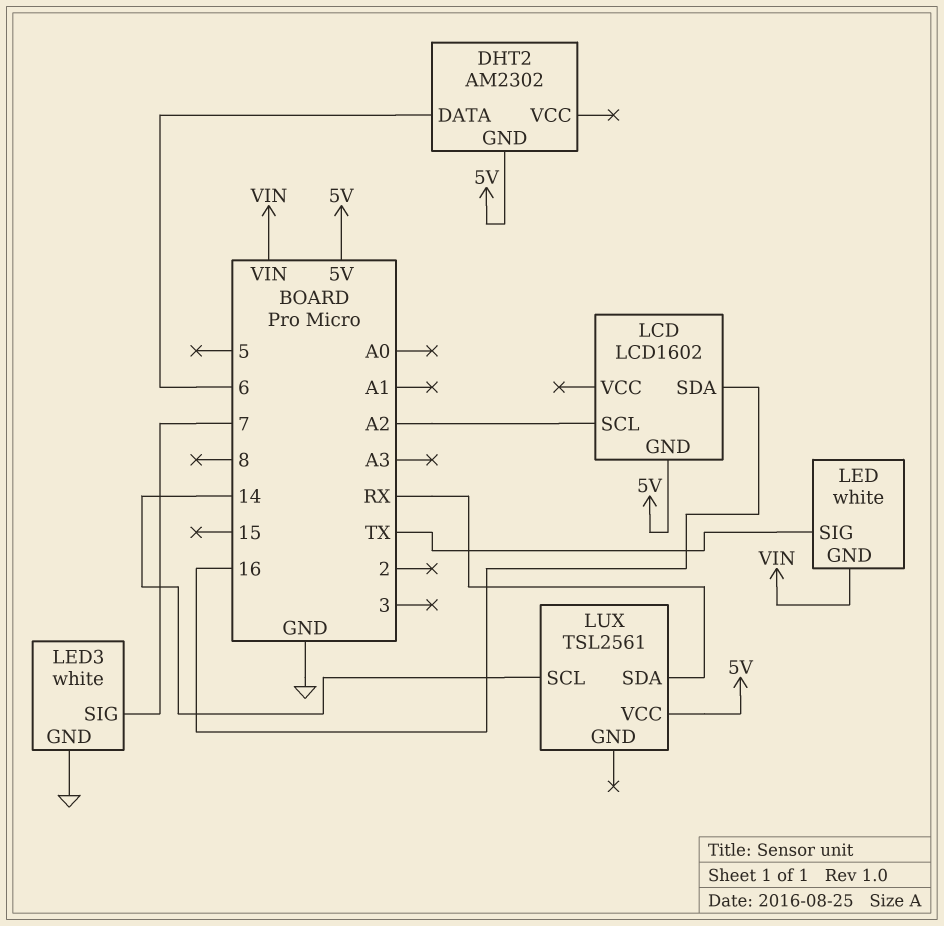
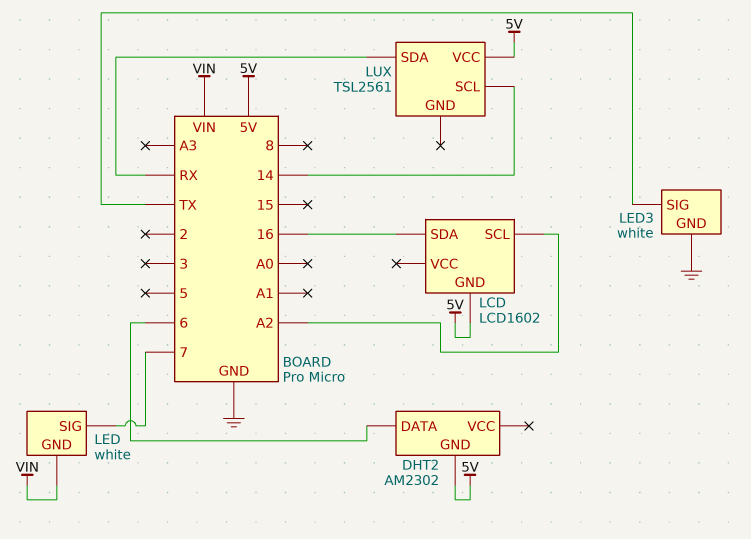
LED pin SIG: TX -> 7
LED3 pin SIG: 7 -> TX

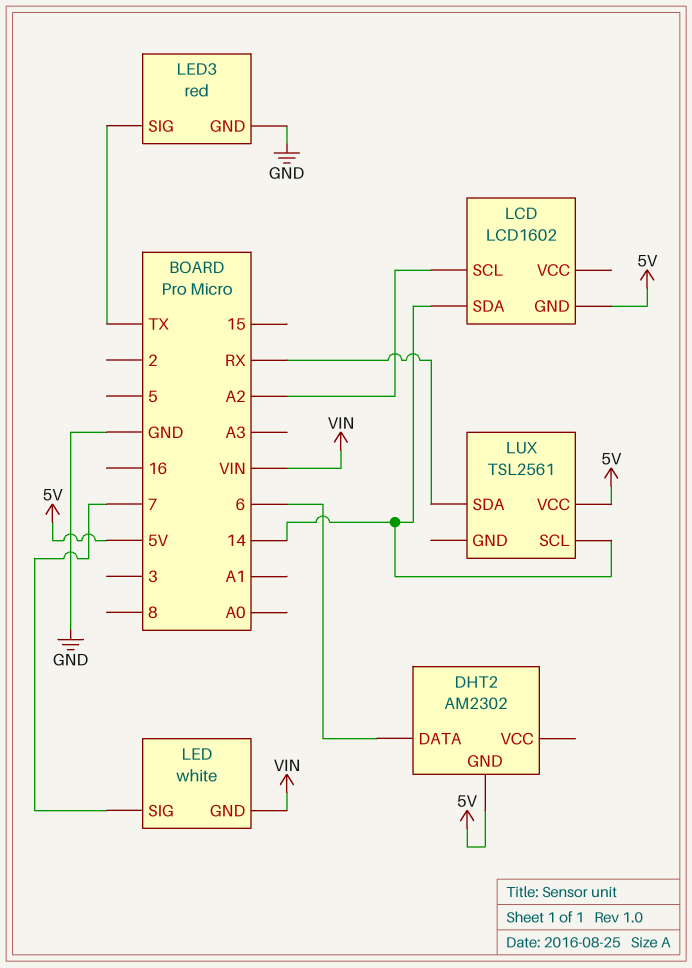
LCD pin SDA: 16 -> 14
LED3: white -> red

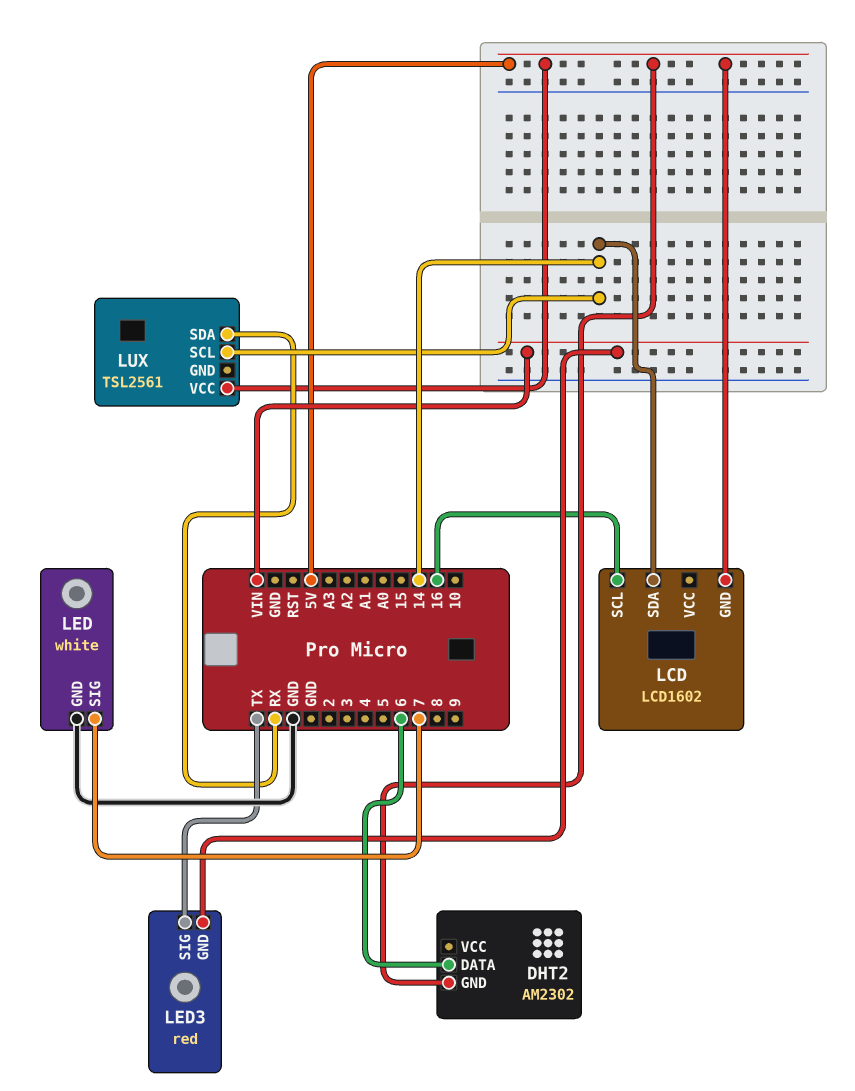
LCD pin SCL: A2 -> 16
LED pin GND: VIN -> GND
LED3 pin GND: GND -> VIN

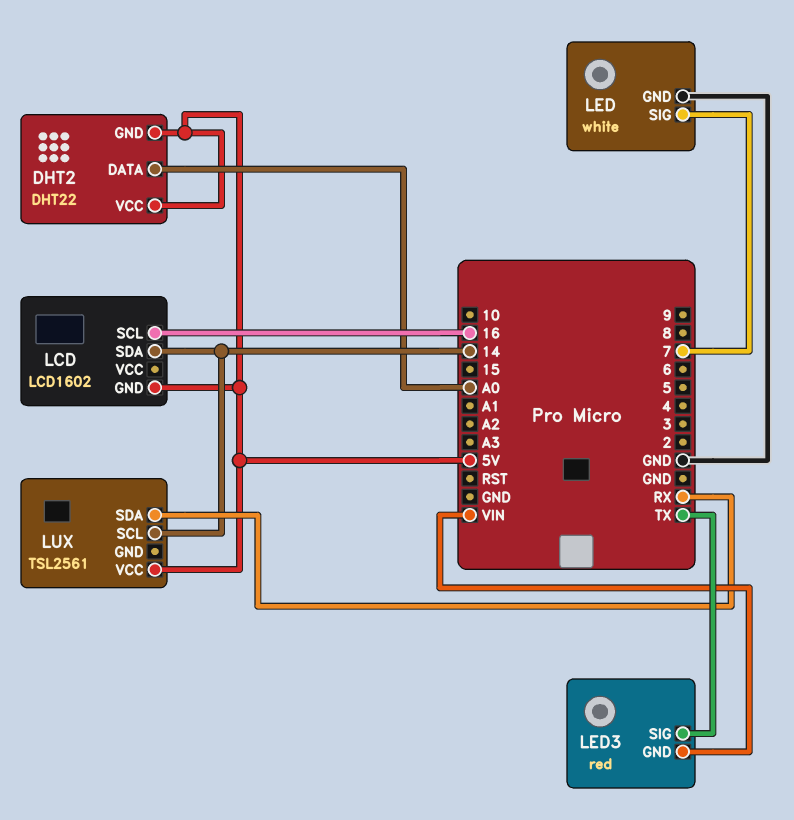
DHT2: AM2302 -> DHT22
DHT2 pin DATA: 6 -> A0
DHT2 pin VCC: none -> 5V

